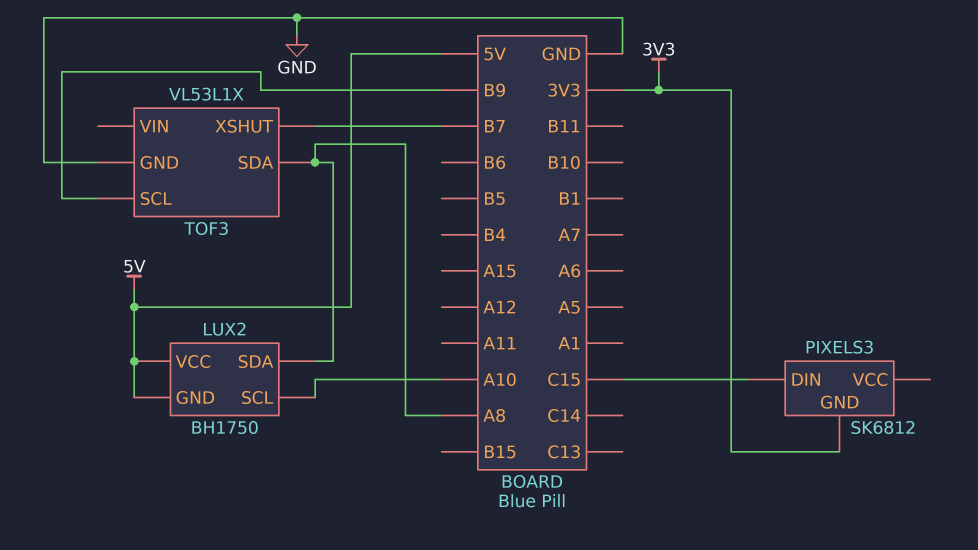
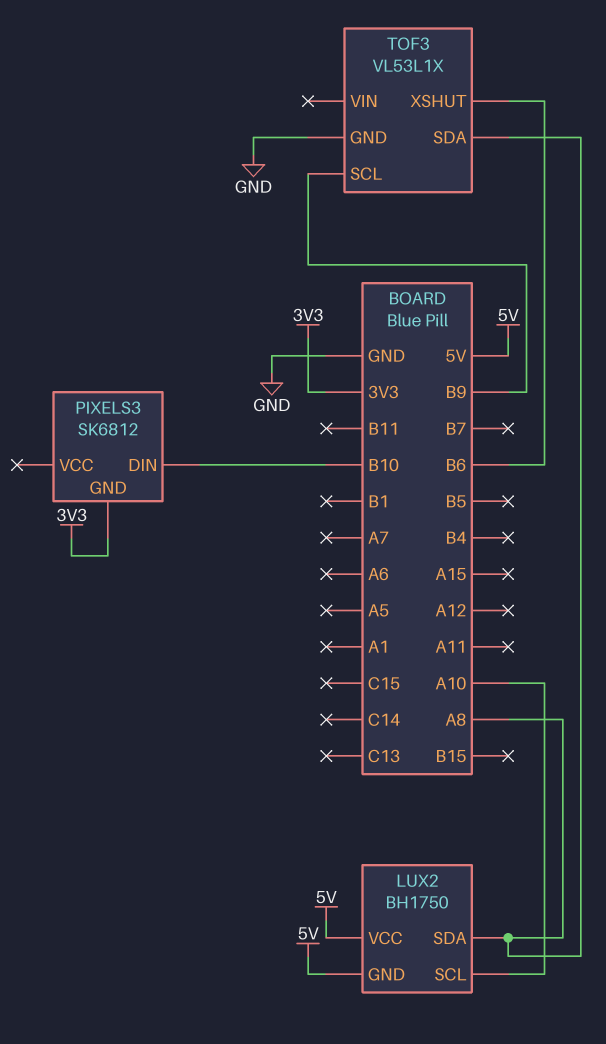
PIXELS3 pin DIN: C15 -> B10
TOF3 pin XSHUT: B7 -> B6

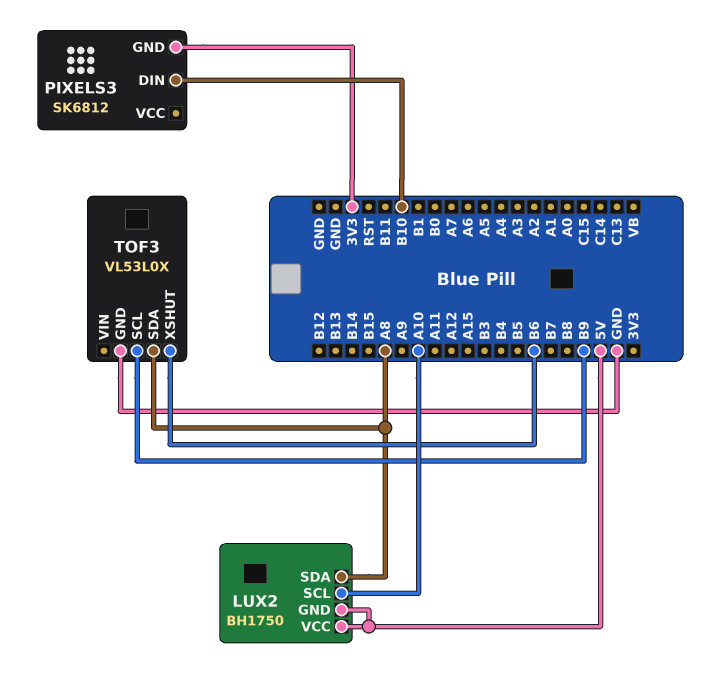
TOF3: VL53L1X -> VL53L0X

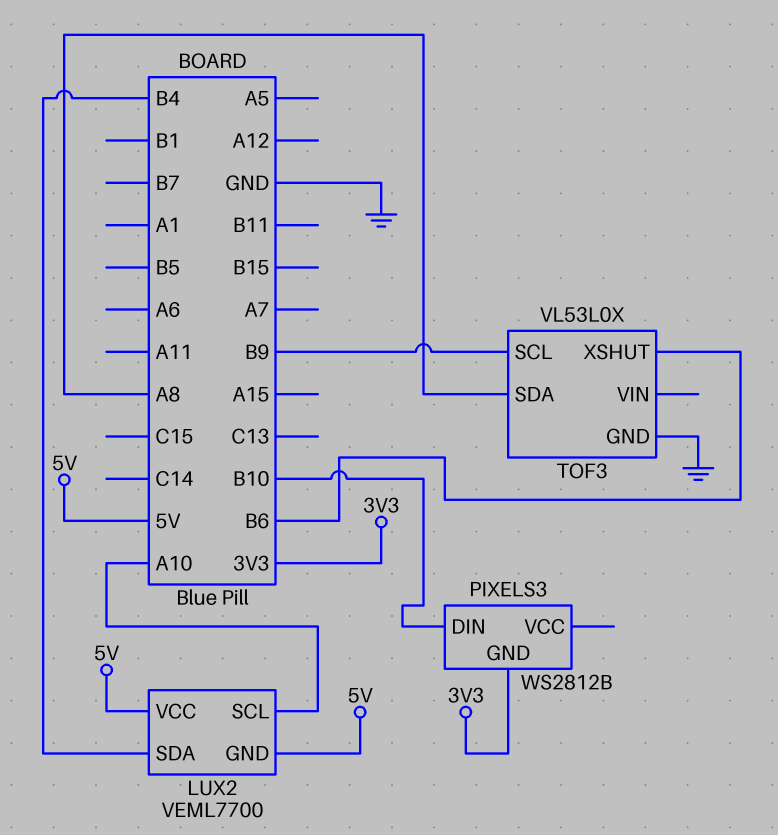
LUX2: BH1750 -> VEML7700
LUX2 pin SDA: A8 -> B4
PIXELS3: SK6812 -> WS2812B

